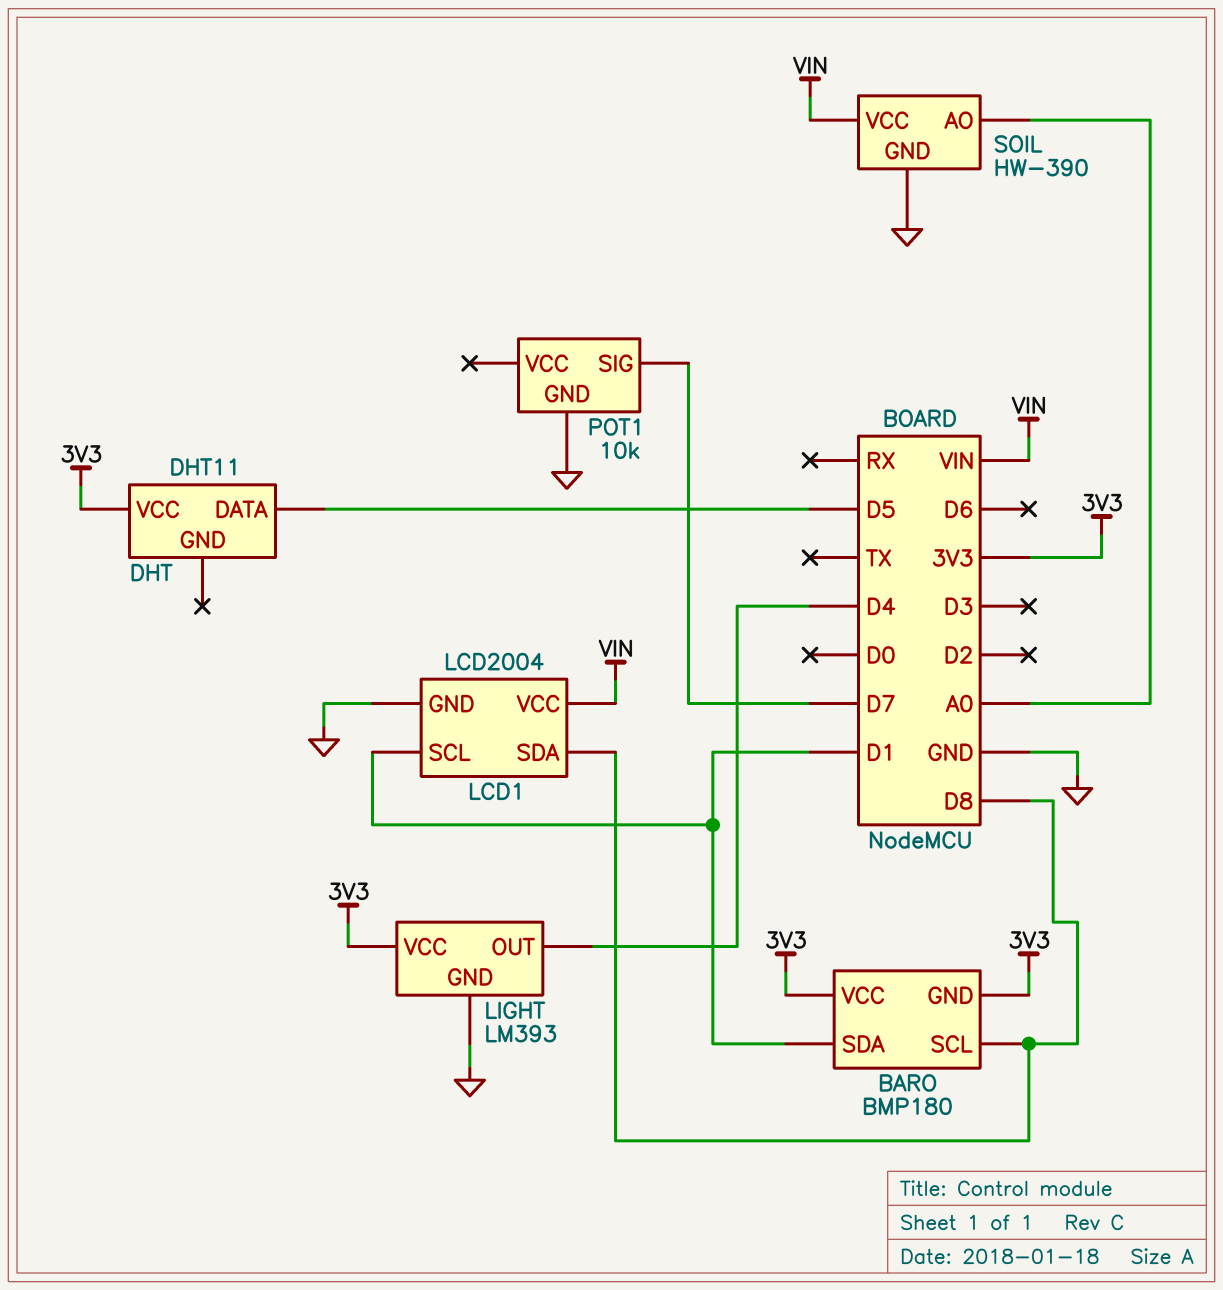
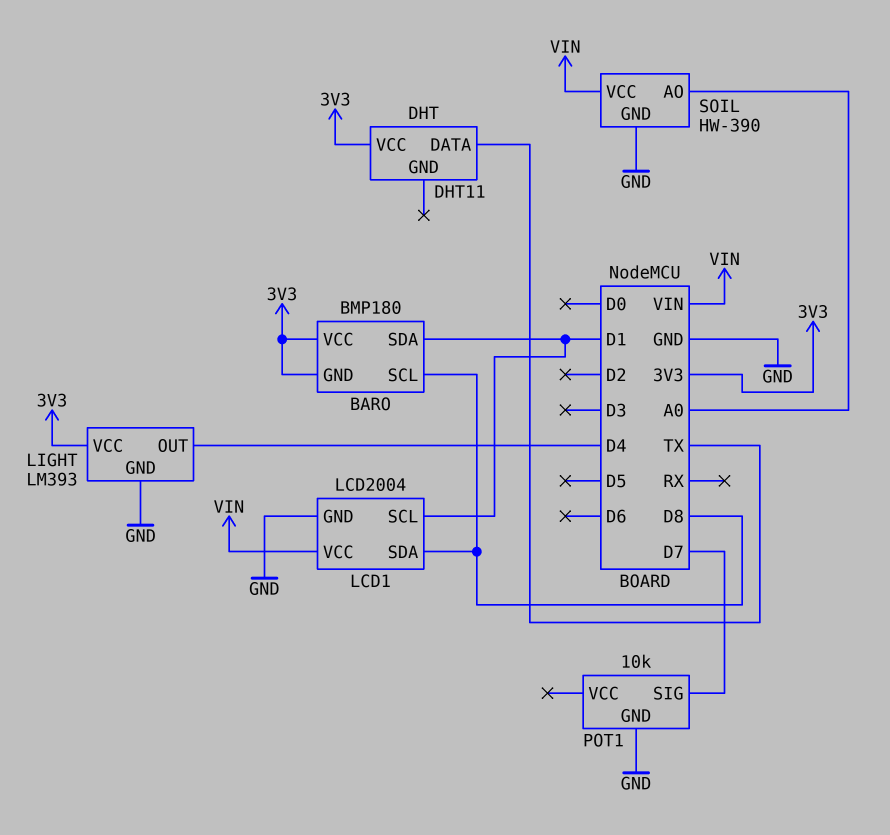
DHT pin DATA: D5 -> TX

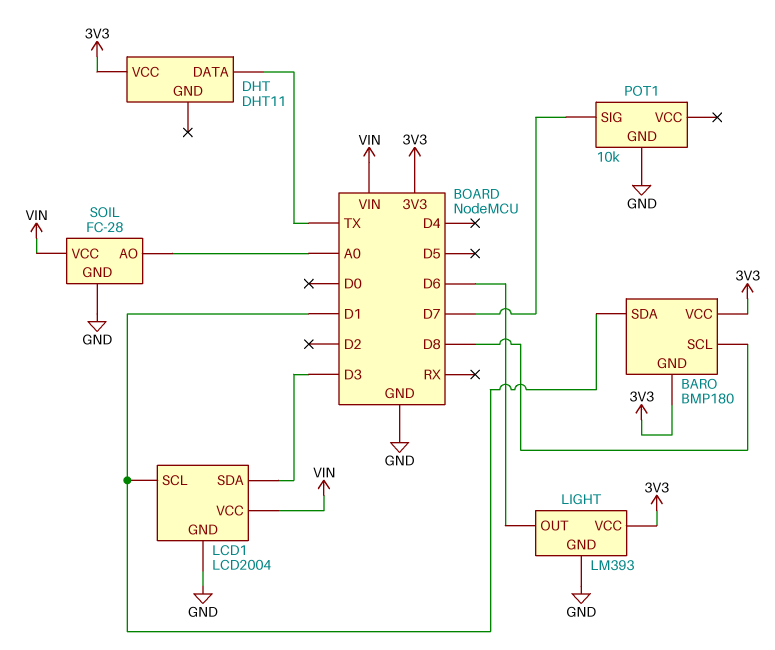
LCD1 pin SDA: D8 -> D3
LIGHT pin OUT: D4 -> D6
SOIL: HW-390 -> FC-28

